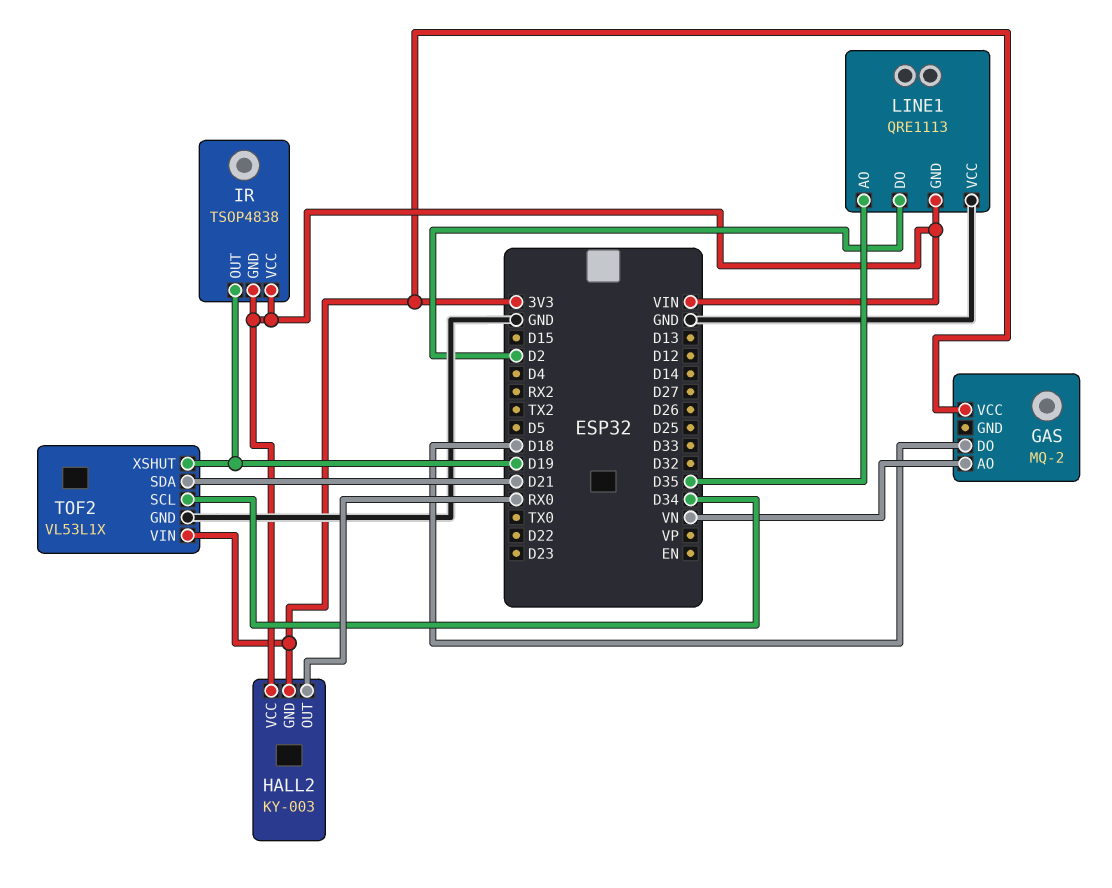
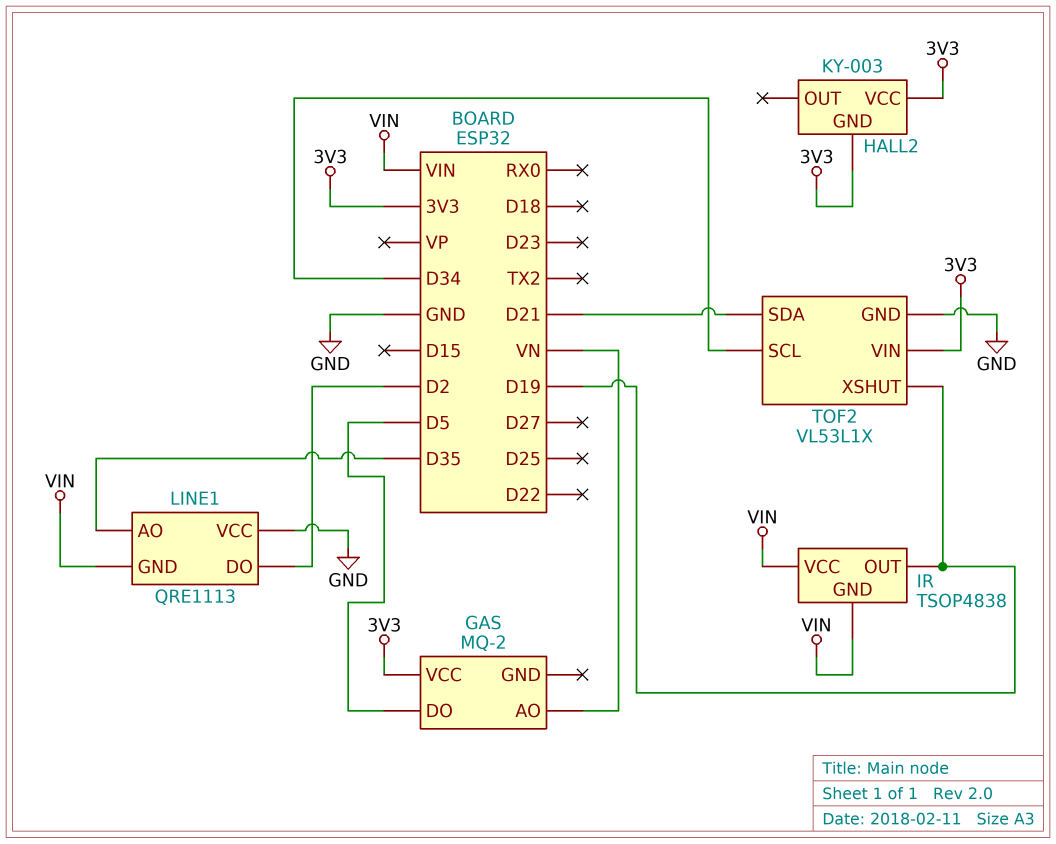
GAS pin DO: D18 -> D5
HALL2 pin OUT: RX0 -> none
HALL2 pin VCC: VIN -> 3V3

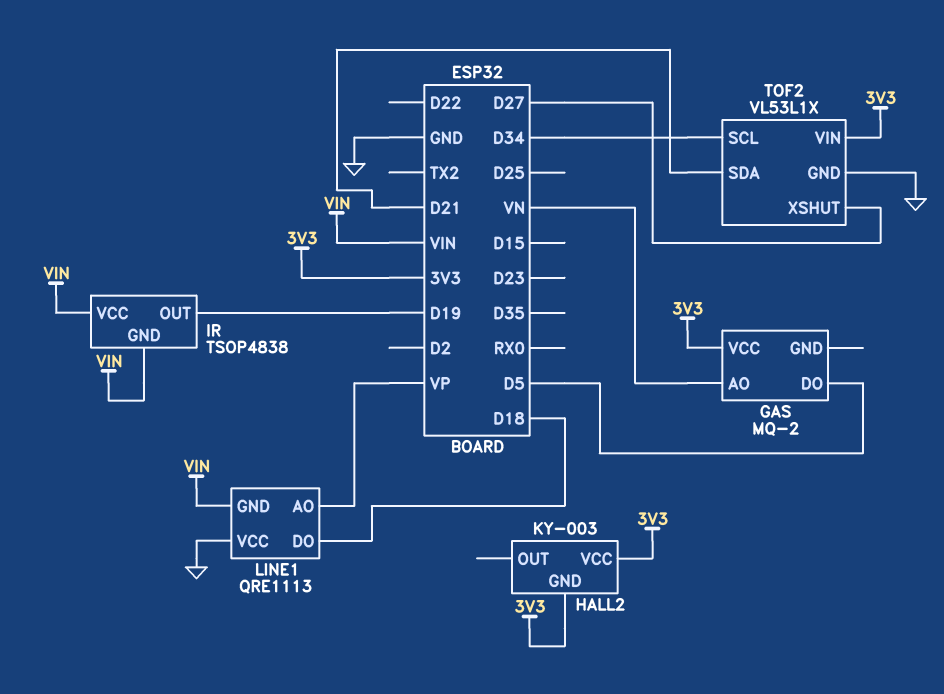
LINE1 pin AO: D35 -> VP
LINE1 pin DO: D2 -> D18
TOF2 pin XSHUT: D19 -> D27

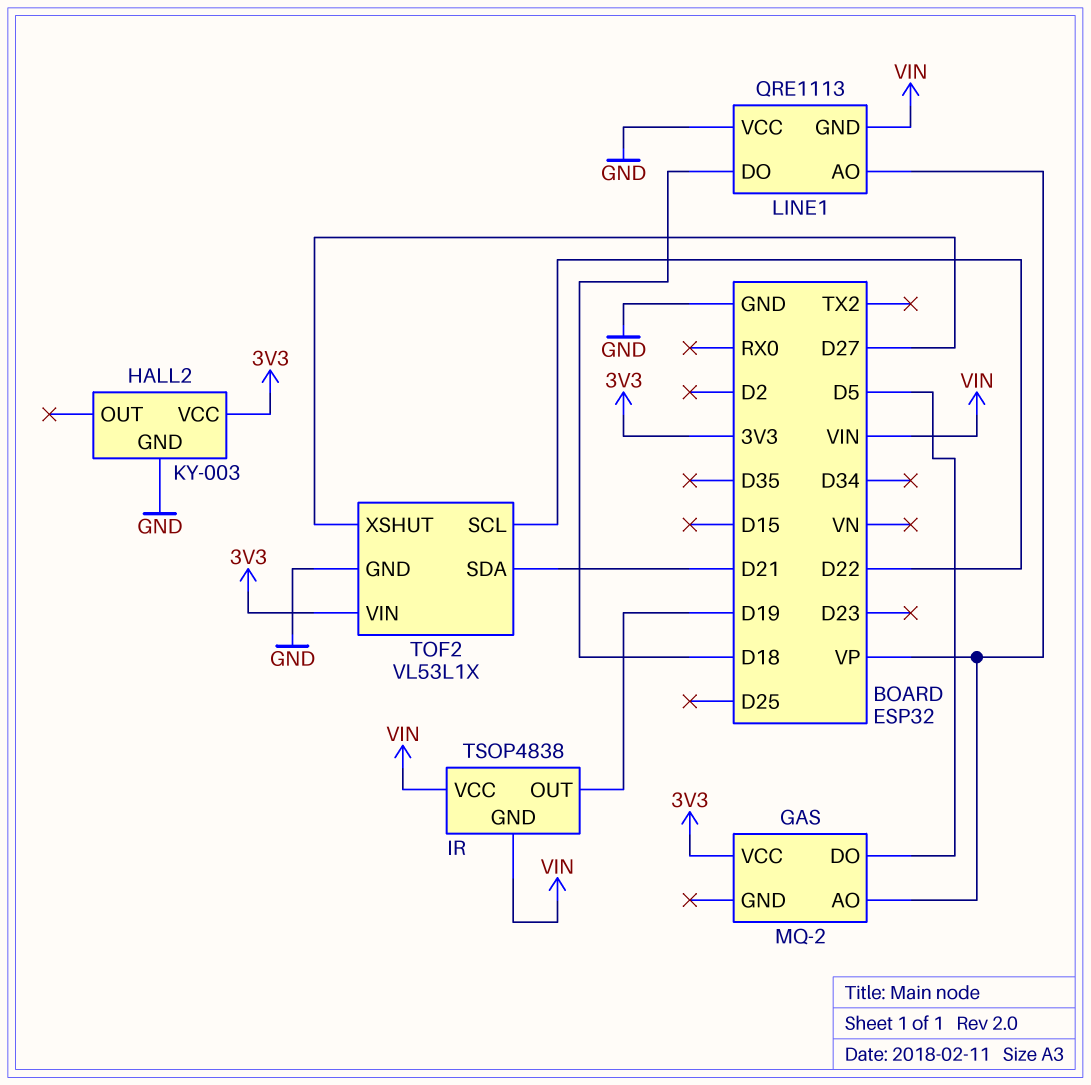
GAS pin AO: VN -> VP
HALL2 pin GND: 3V3 -> GND
TOF2 pin SCL: D34 -> D22

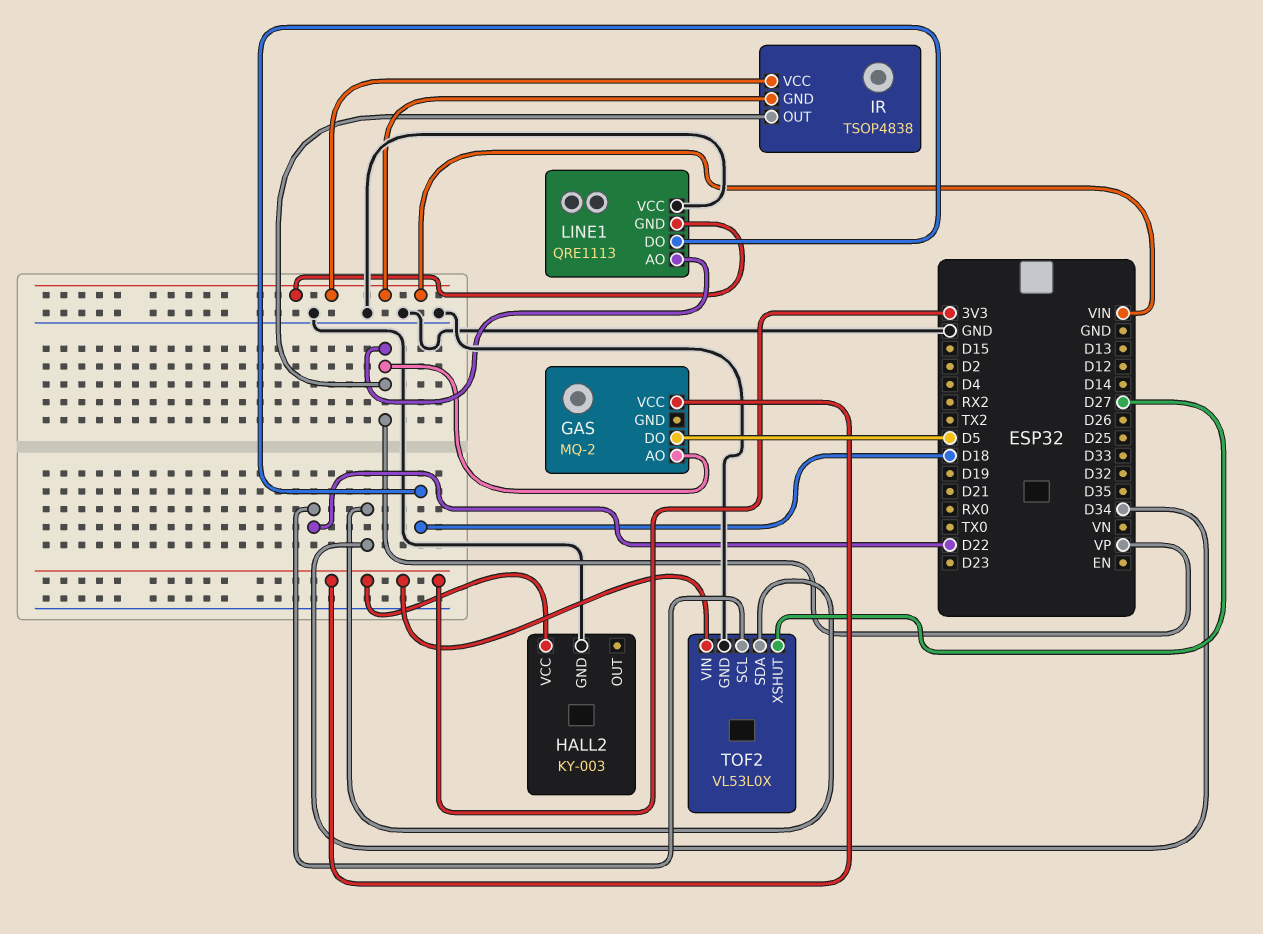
IR pin OUT: D19 -> VP
TOF2: VL53L1X -> VL53L0X
TOF2 pin SDA: D21 -> D34

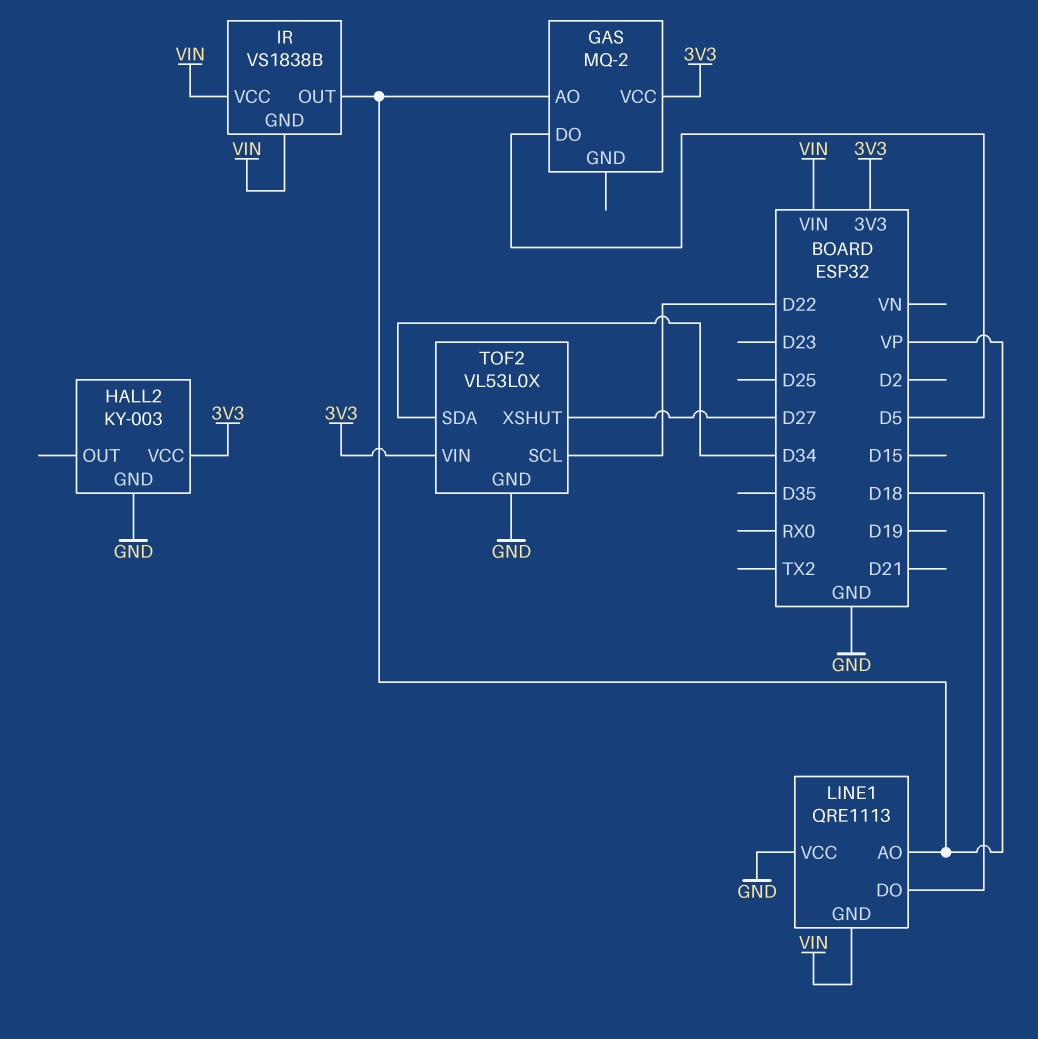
IR: TSOP4838 -> VS1838B

